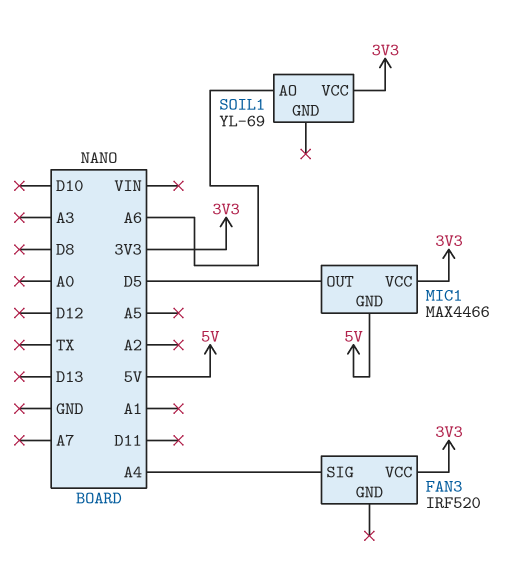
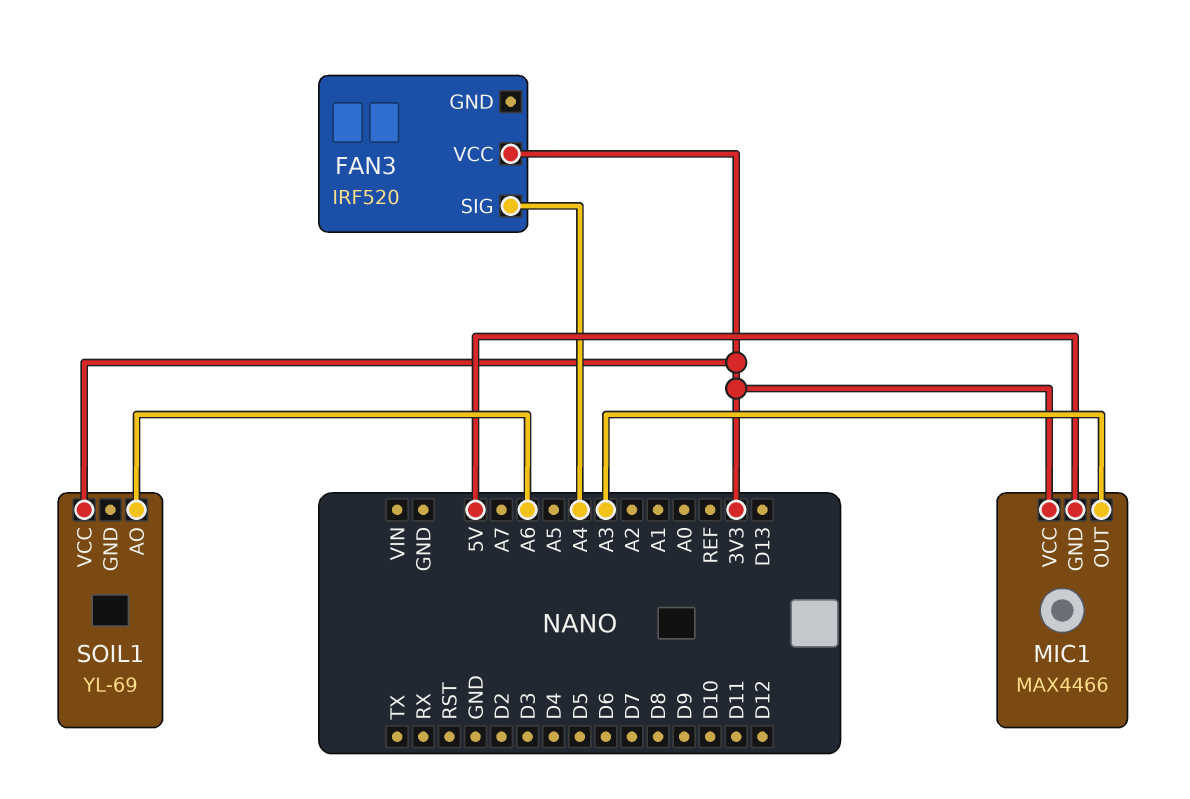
MIC1 pin OUT: D5 -> A3

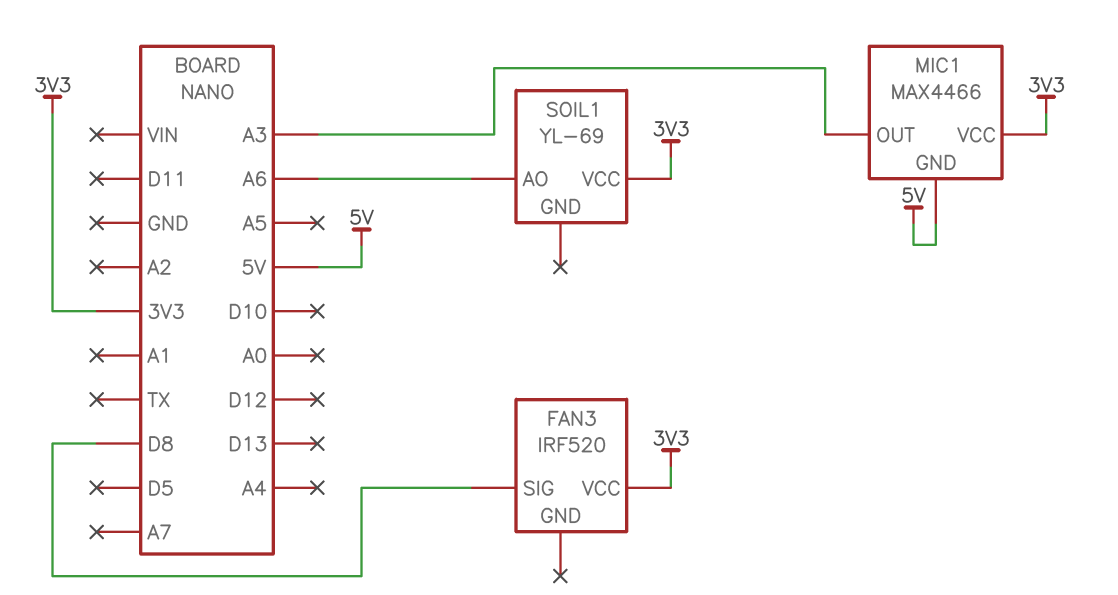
FAN3 pin SIG: A4 -> D8

